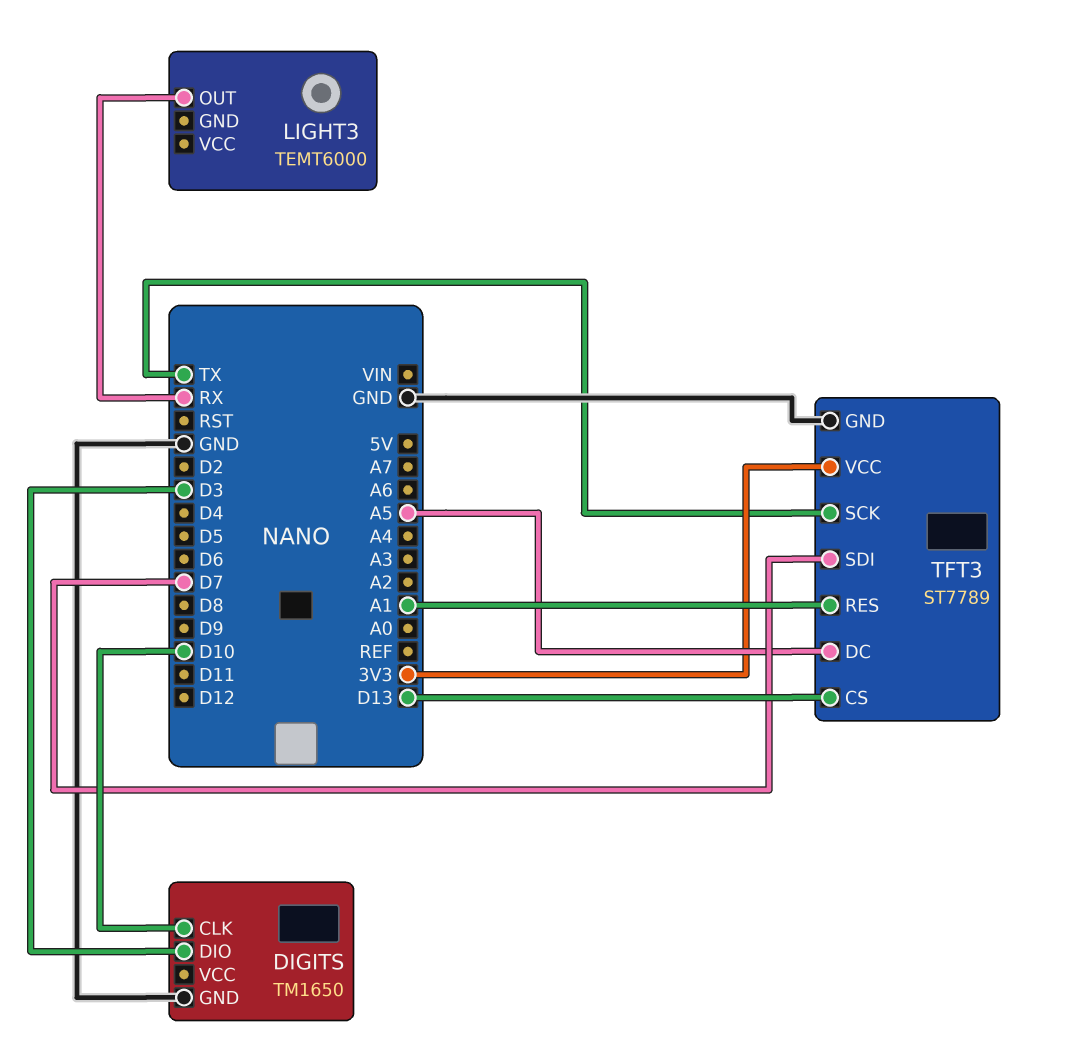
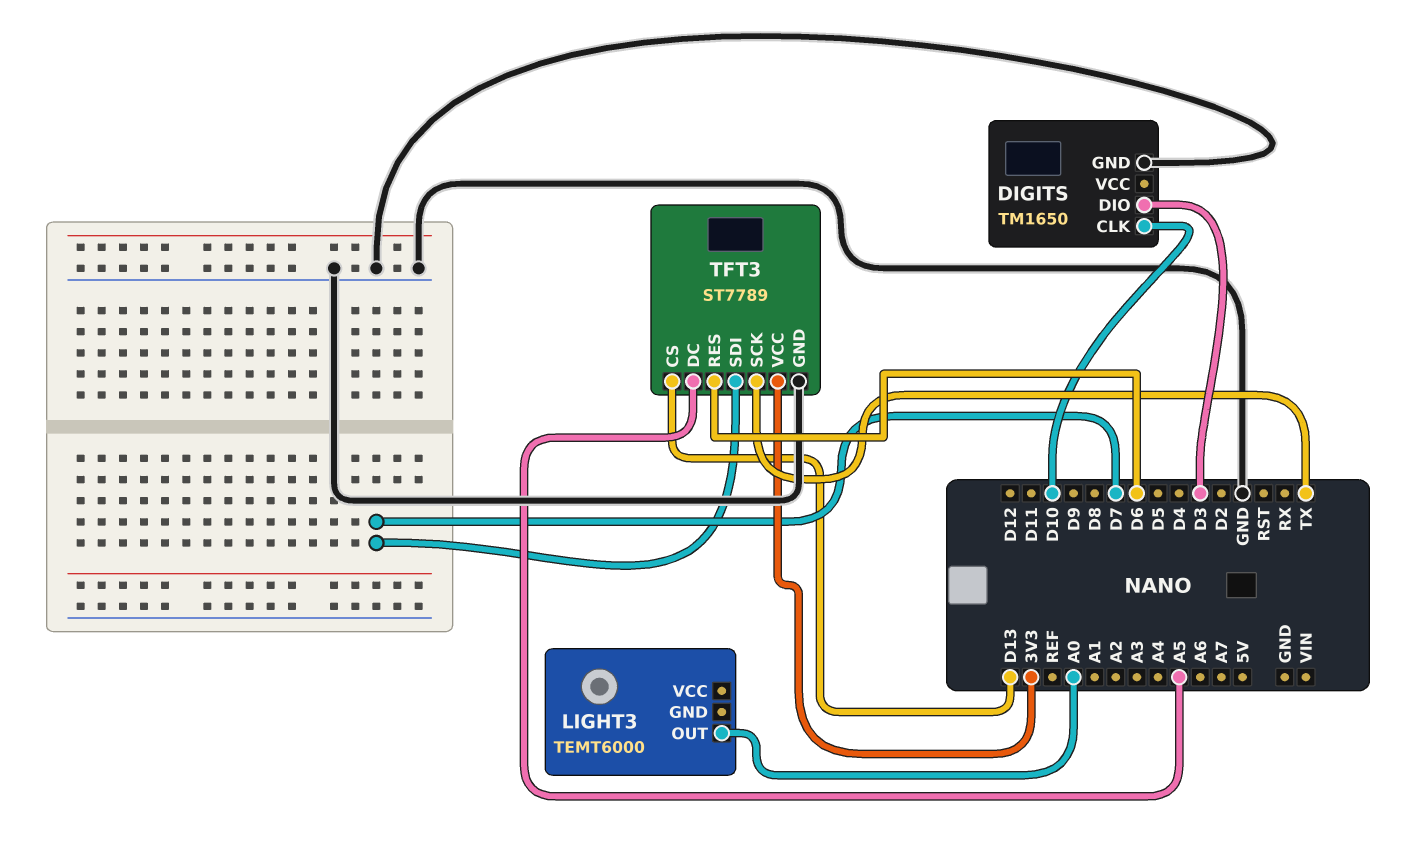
LIGHT3 pin OUT: RX -> A0
TFT3 pin RES: A1 -> D6

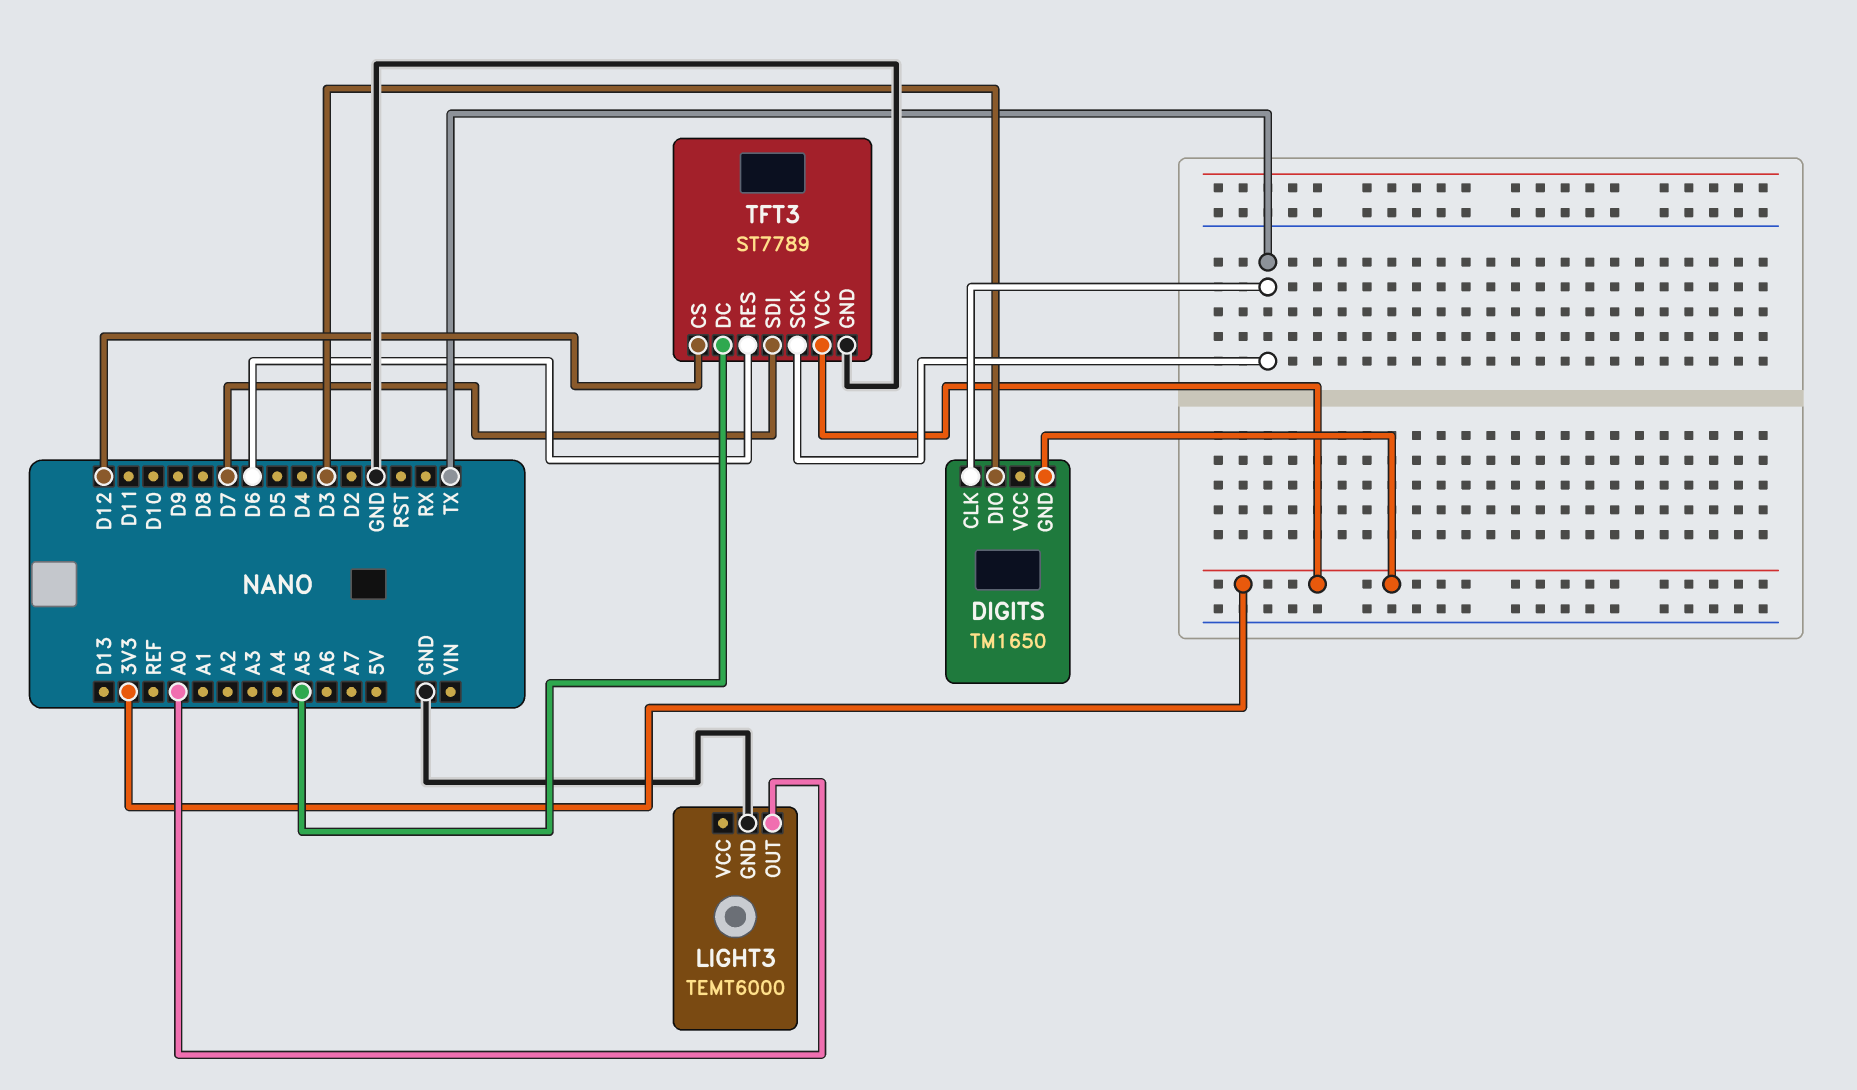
DIGITS pin CLK: D10 -> TX
DIGITS pin GND: GND -> 3V3
LIGHT3 pin GND: none -> GND
TFT3 pin CS: D13 -> D12

